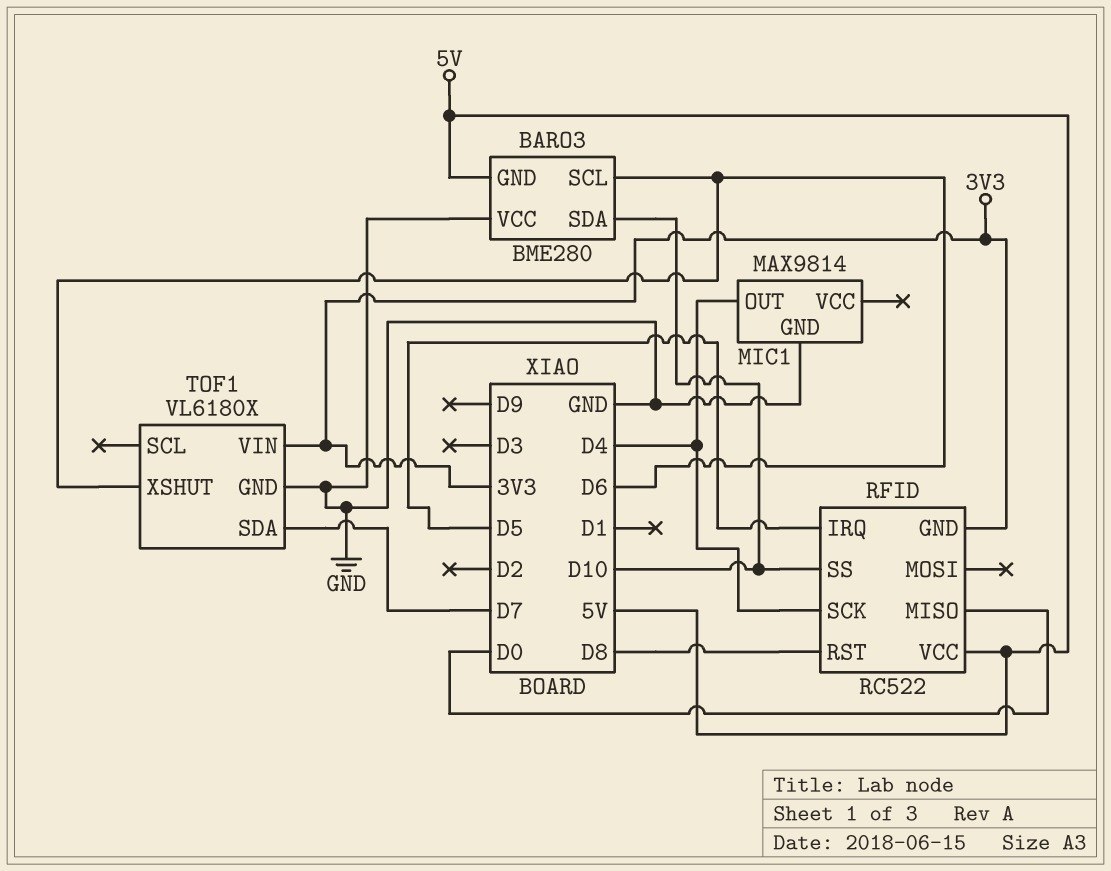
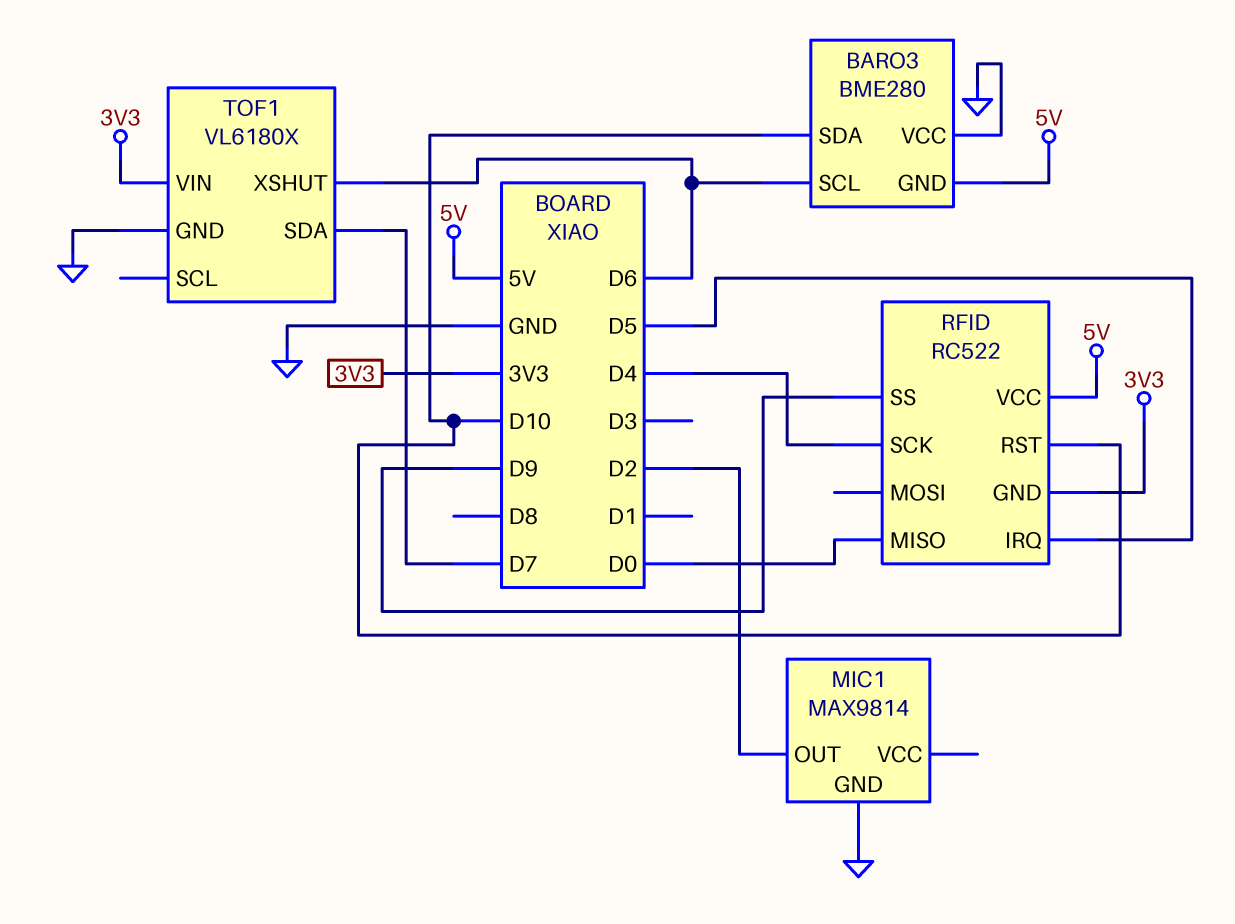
MIC1 pin OUT: D4 -> D2
RFID pin RST: D8 -> D10
RFID pin SS: D10 -> D9

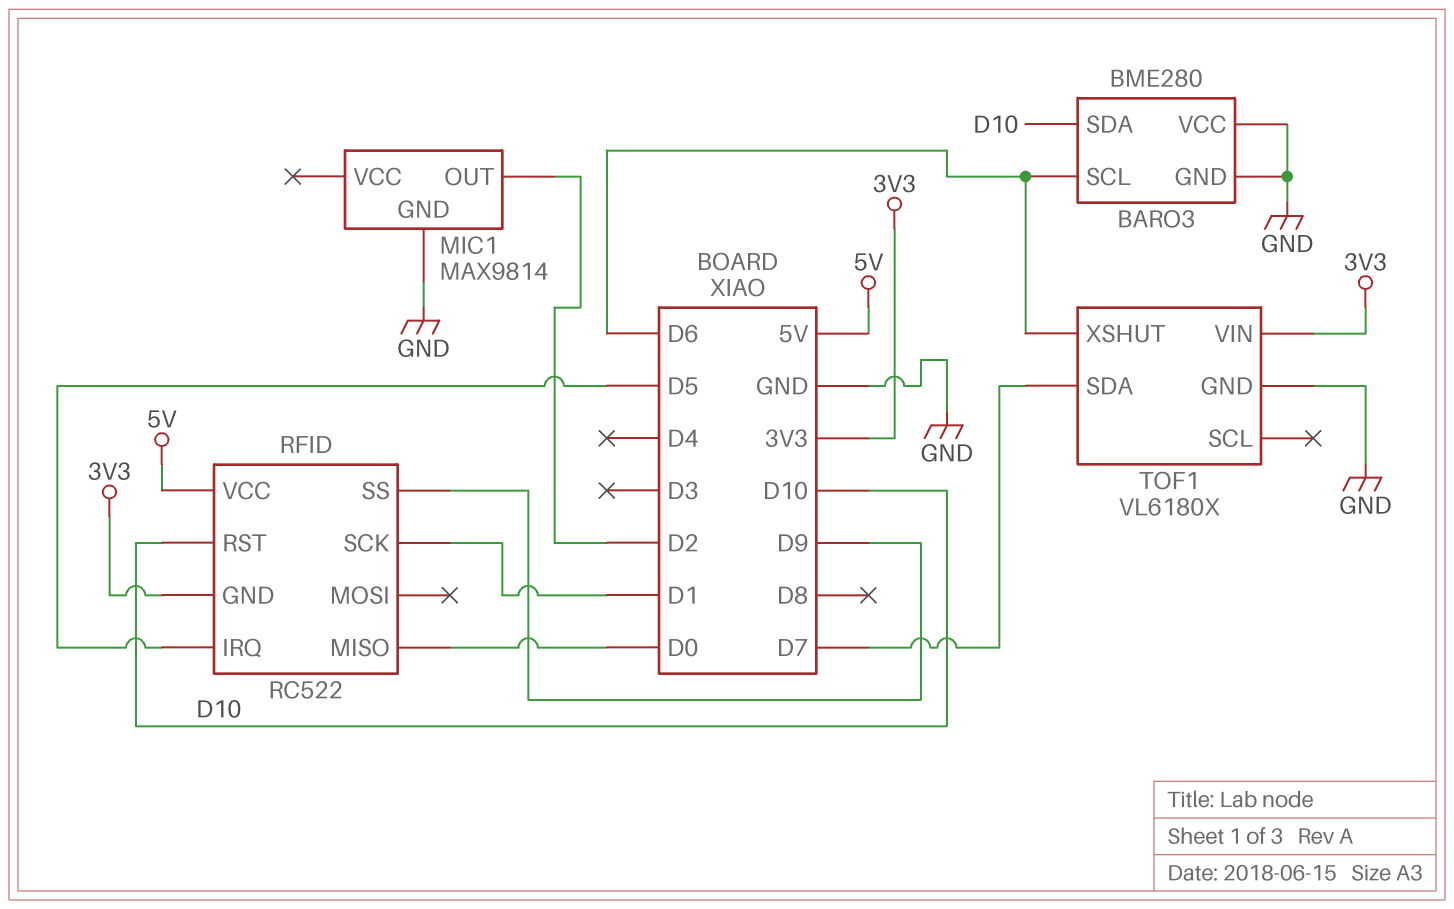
BARO3 pin GND: 5V -> GND
RFID pin SCK: D4 -> D1

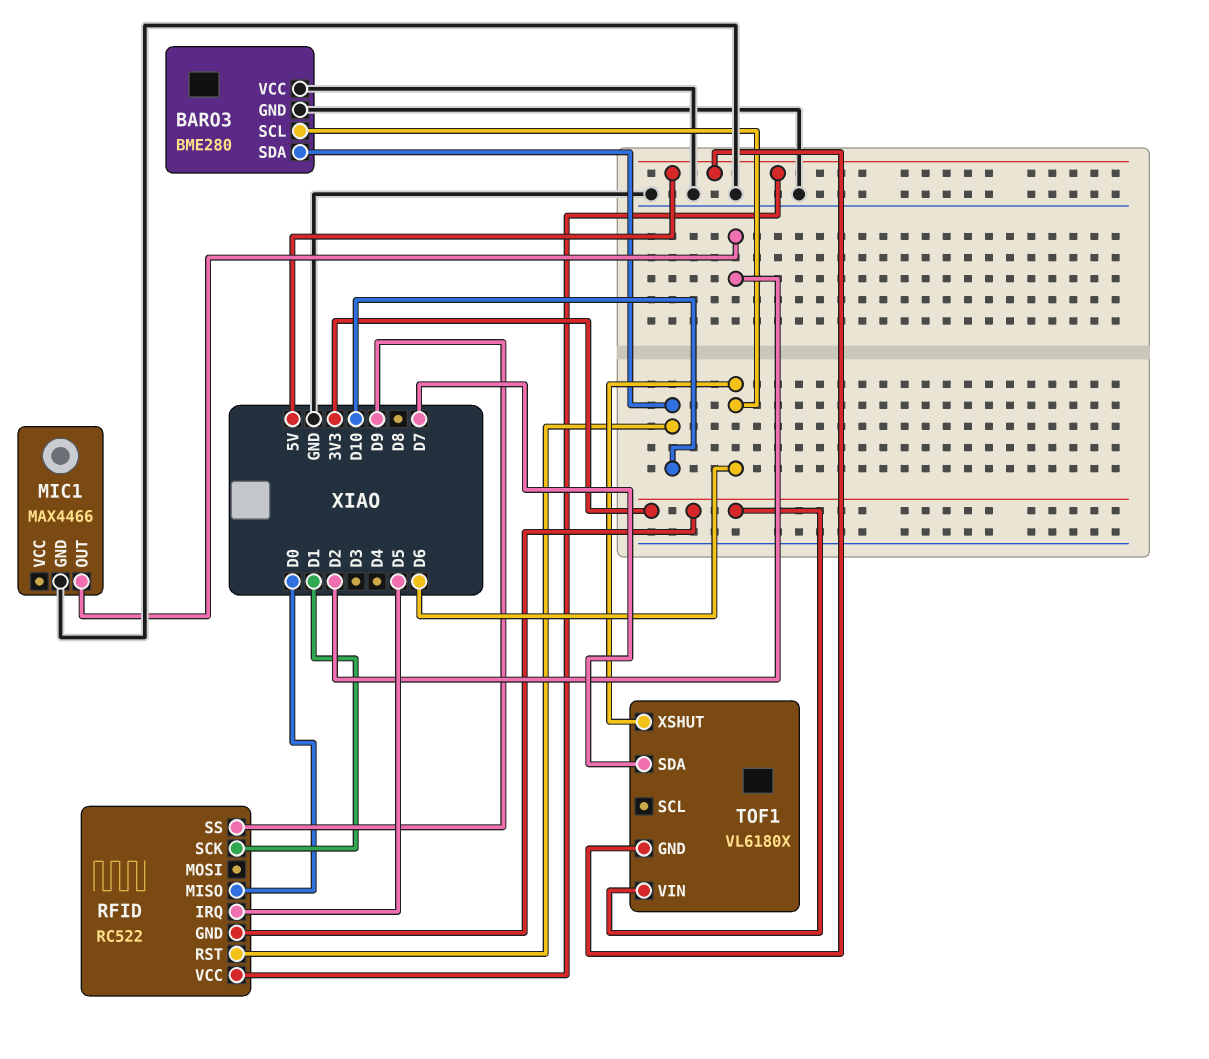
MIC1: MAX9814 -> MAX4466
TOF1 pin GND: GND -> 5V

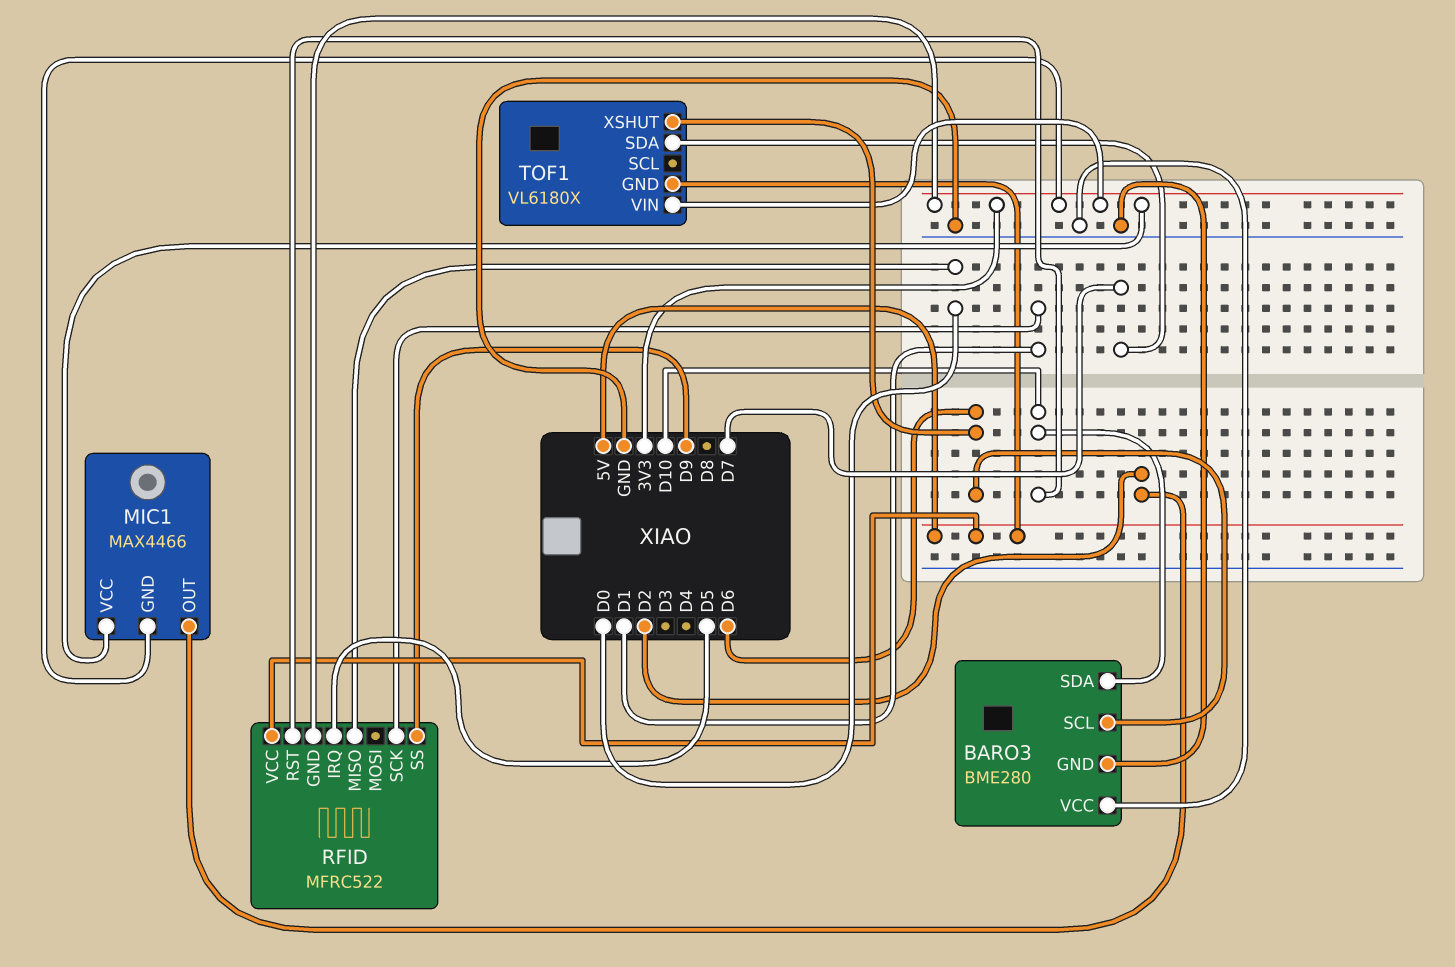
MIC1 pin GND: GND -> 3V3
MIC1 pin VCC: none -> 3V3
RFID: RC522 -> MFRC522

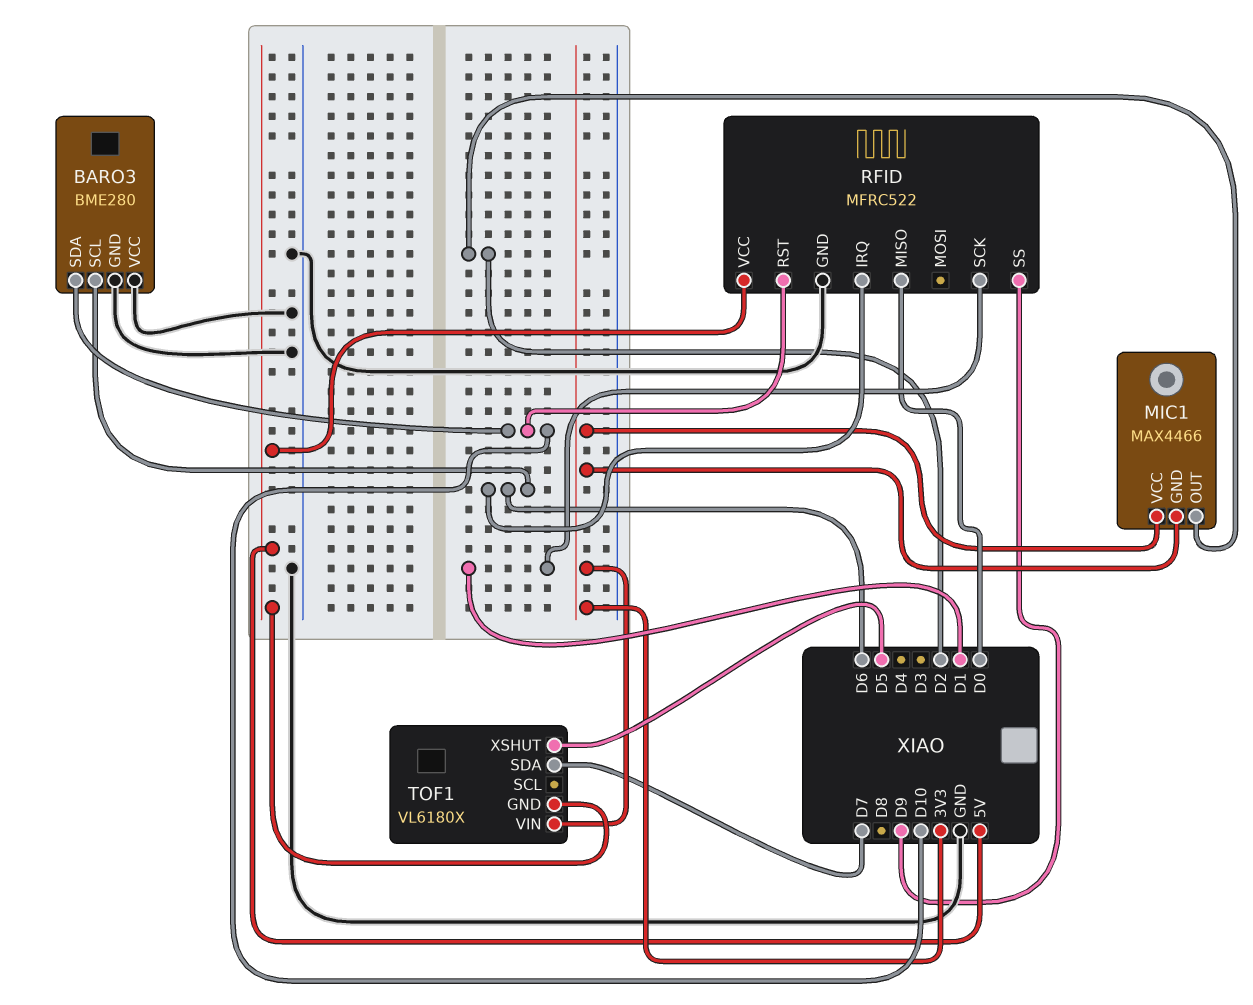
RFID pin GND: 3V3 -> GND
RFID pin IRQ: D5 -> D6
TOF1 pin XSHUT: D6 -> D5

